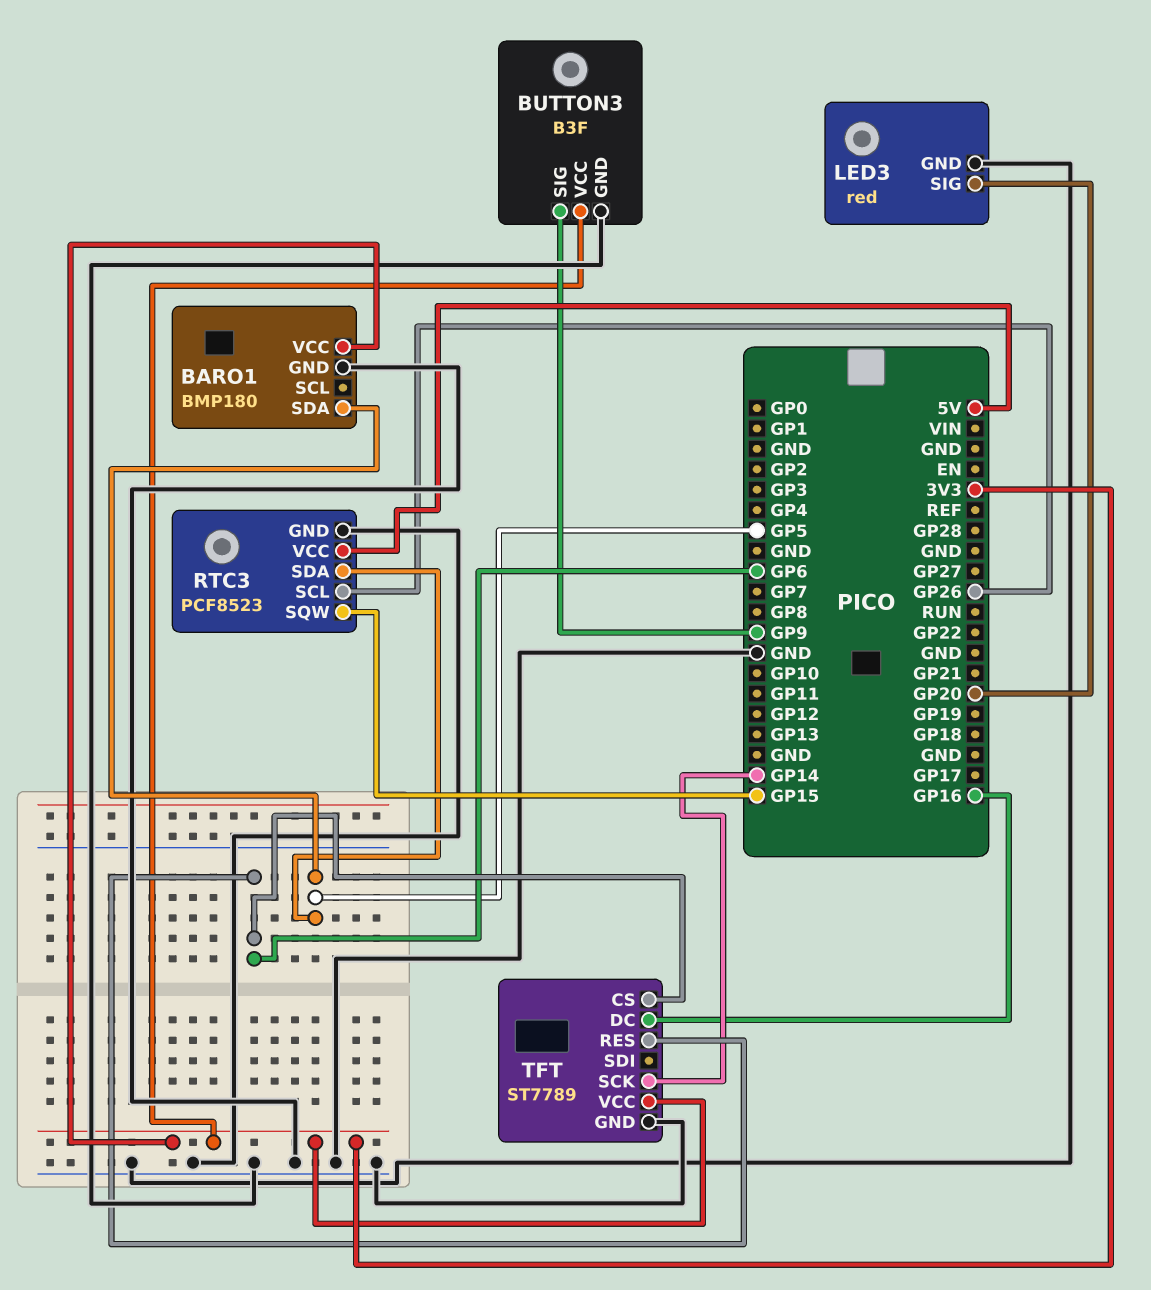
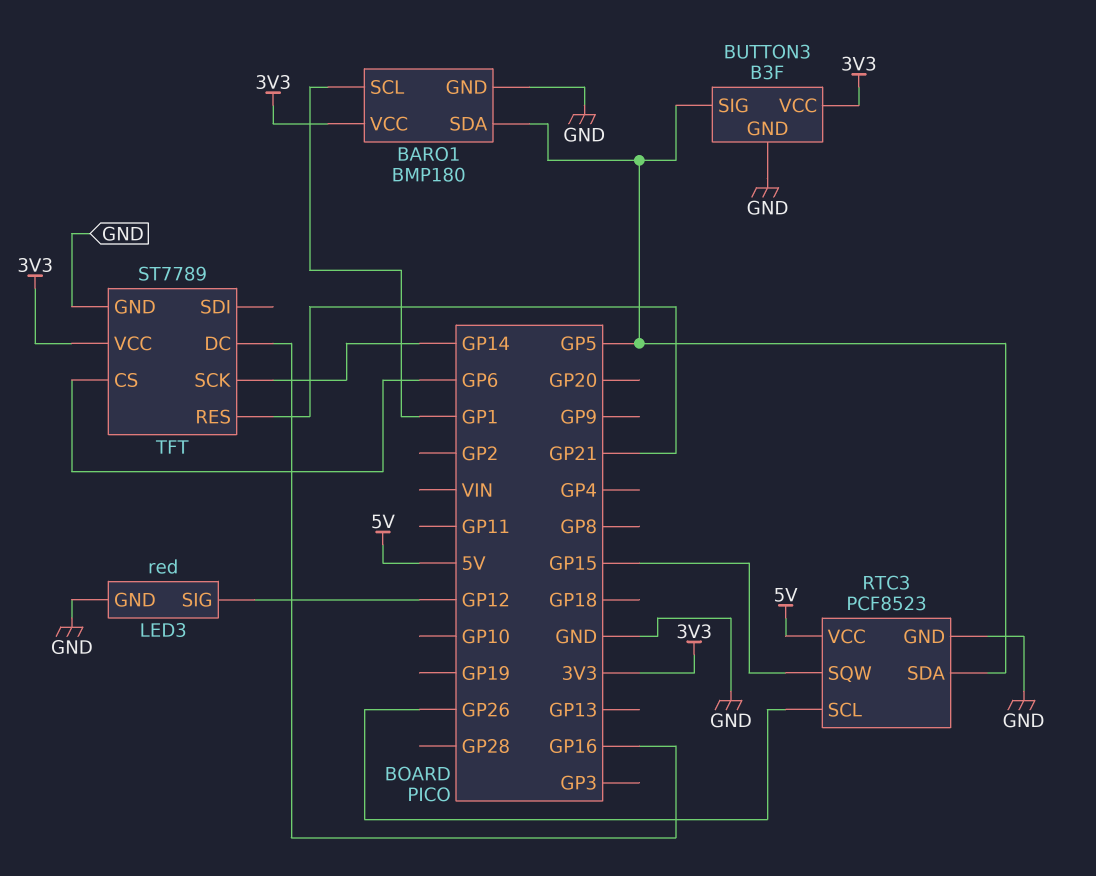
BARO1 pin SCL: none -> GP1
BUTTON3 pin SIG: GP9 -> GP5
LED3 pin SIG: GP20 -> GP12
TFT pin RES: GP6 -> GP21

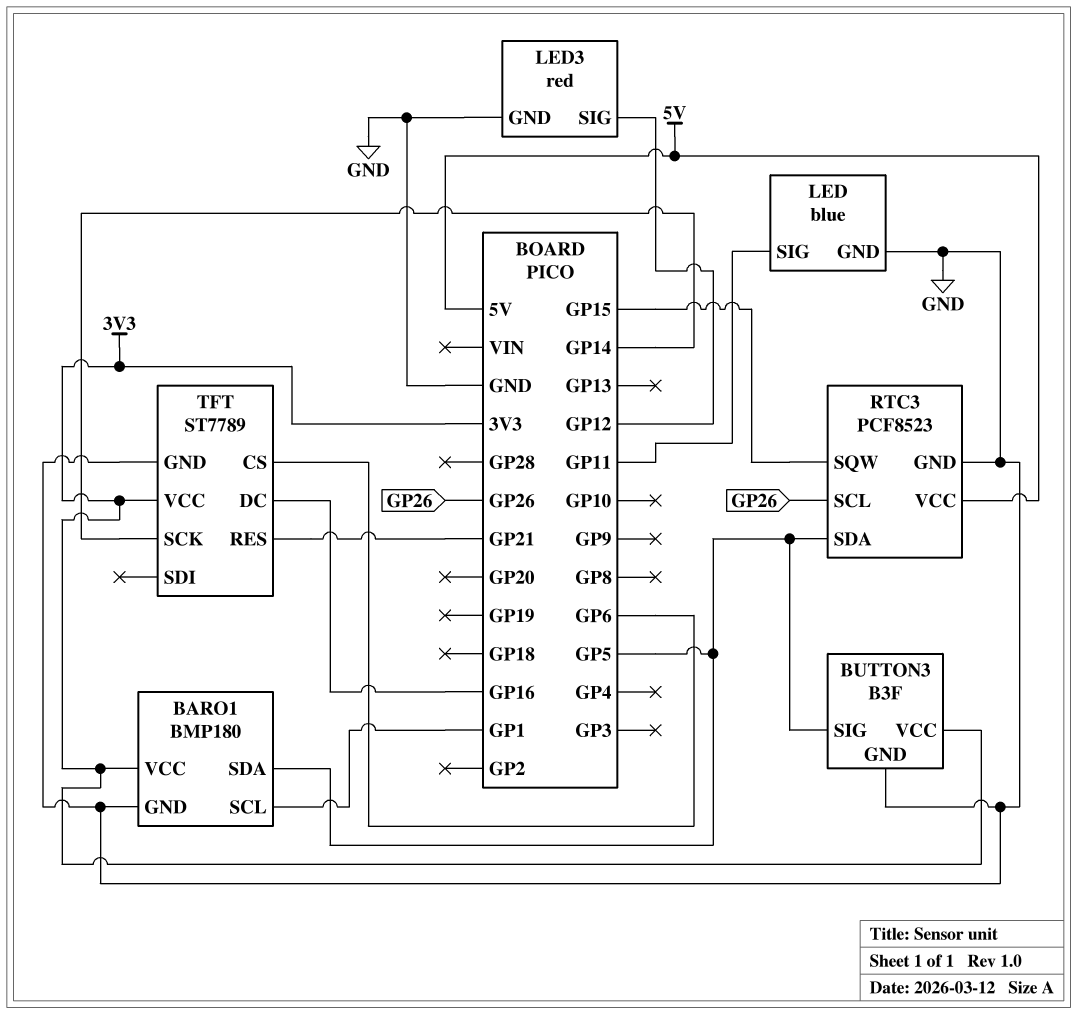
LED: none -> blue
LED pin GND: none -> GND
LED pin SIG: none -> GP11

